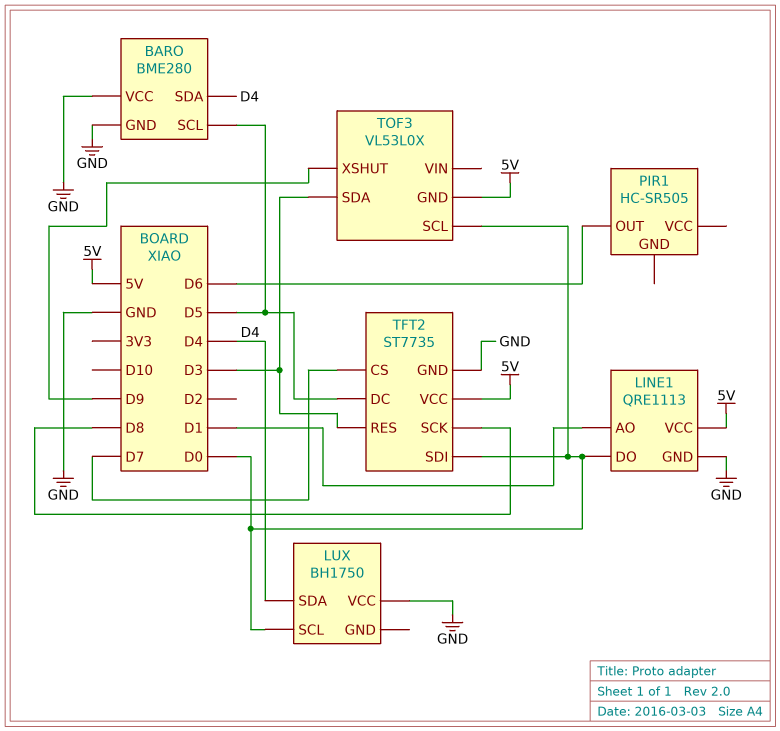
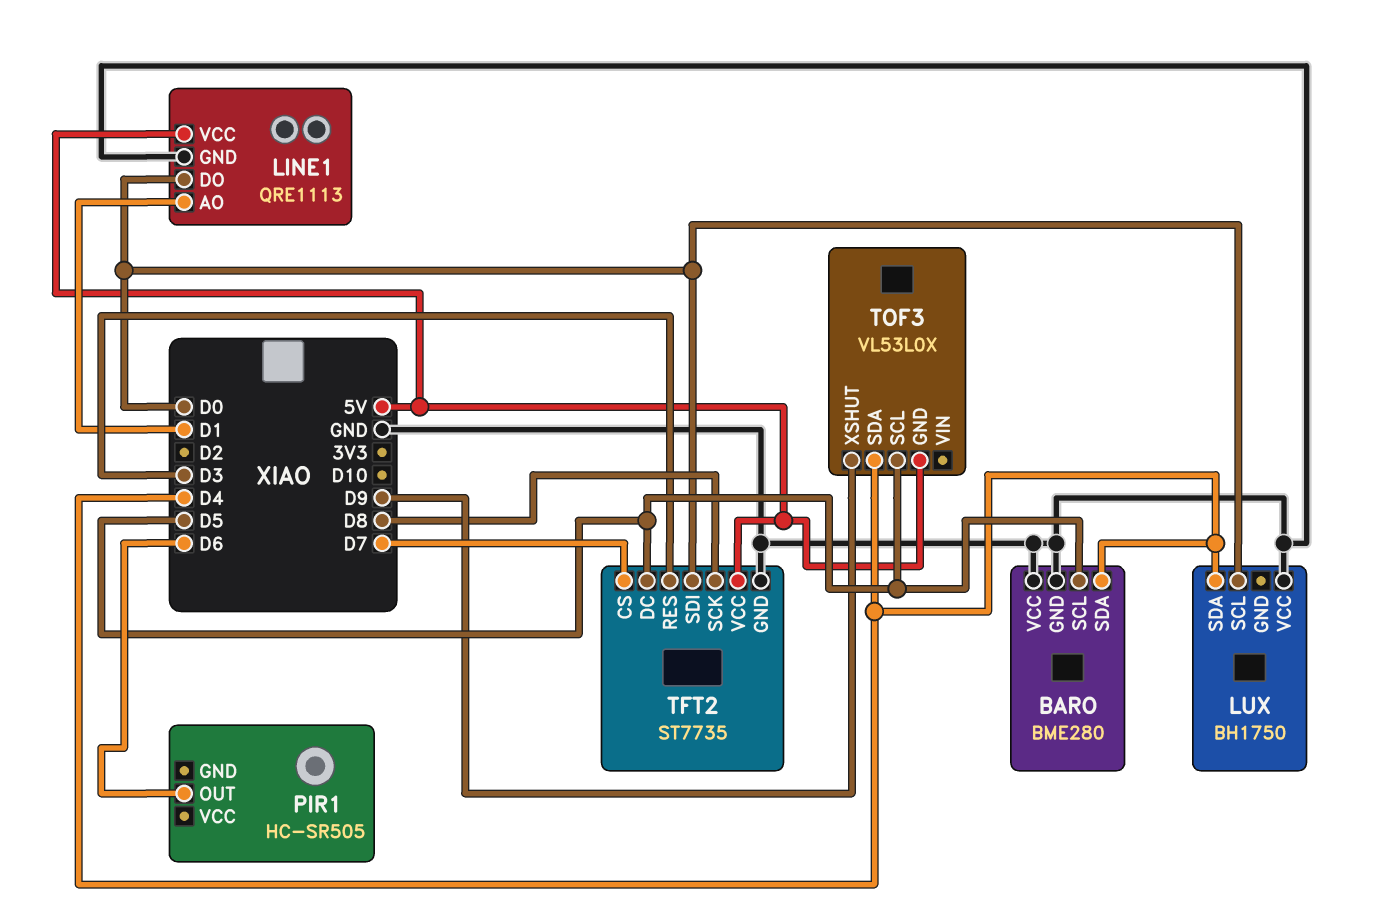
TOF3 pin SCL: D0 -> D5
TOF3 pin SDA: D3 -> D4

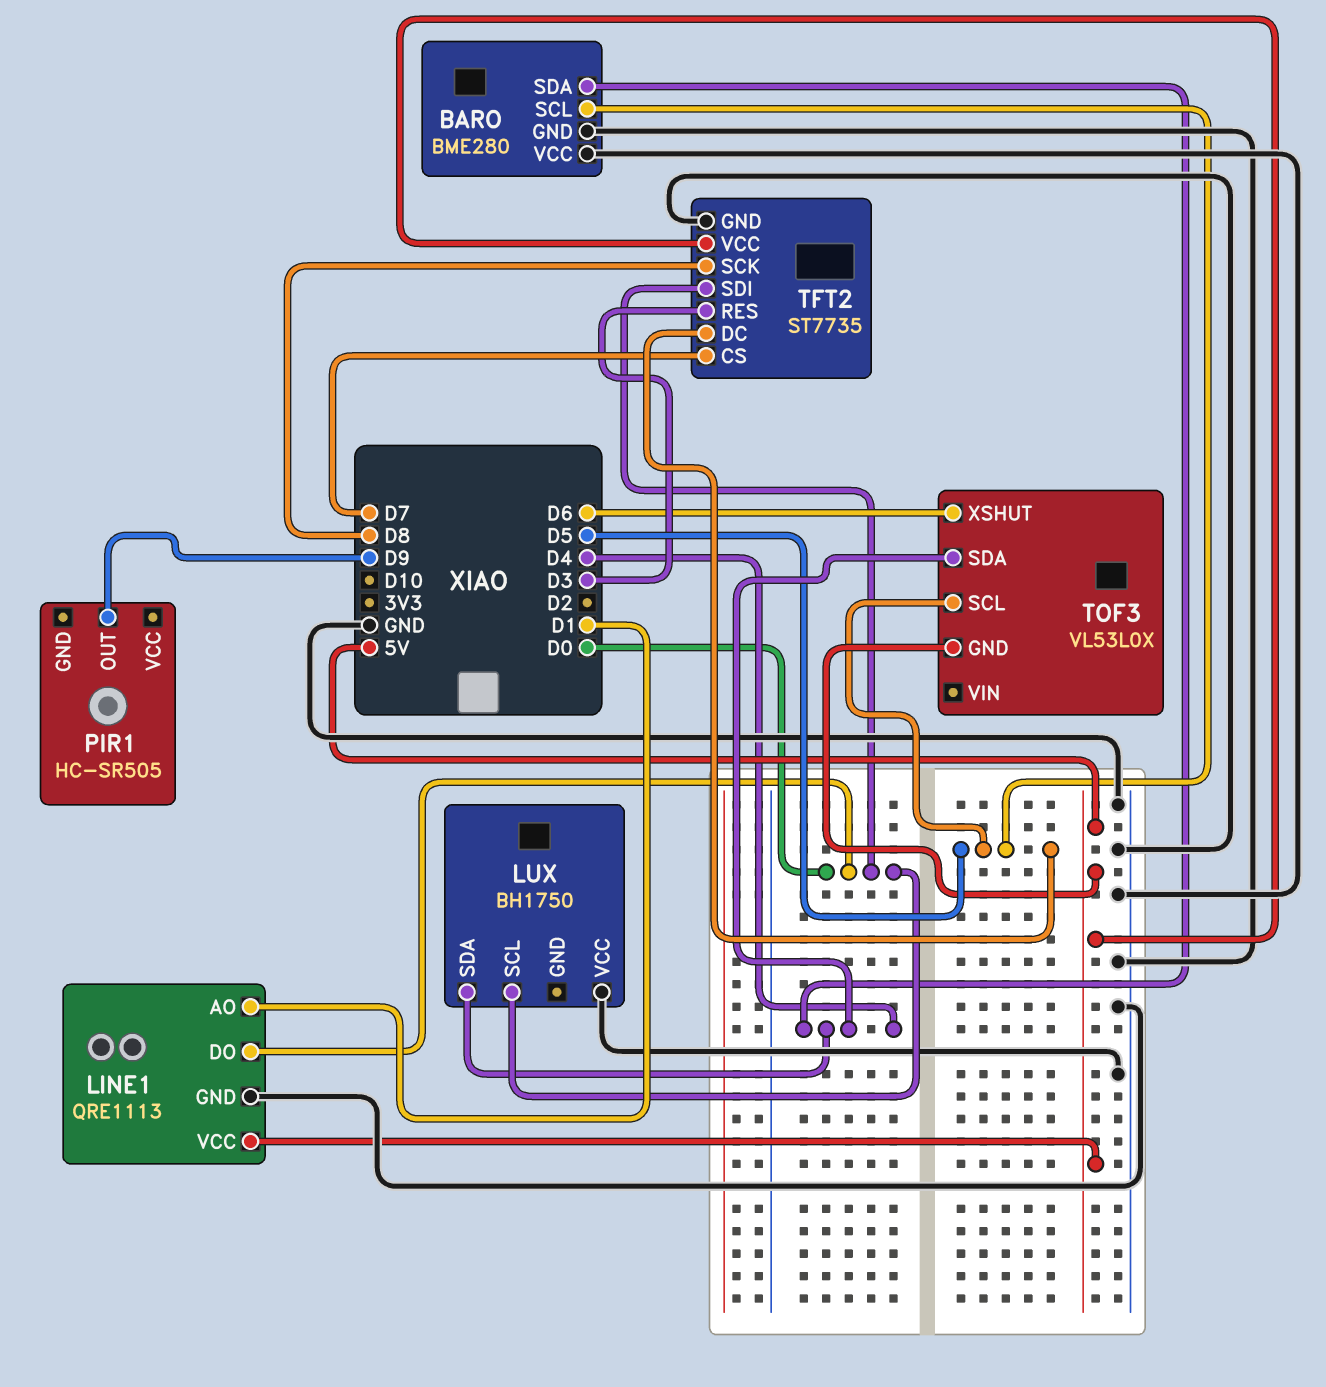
PIR1 pin OUT: D6 -> D9
TOF3 pin XSHUT: D9 -> D6

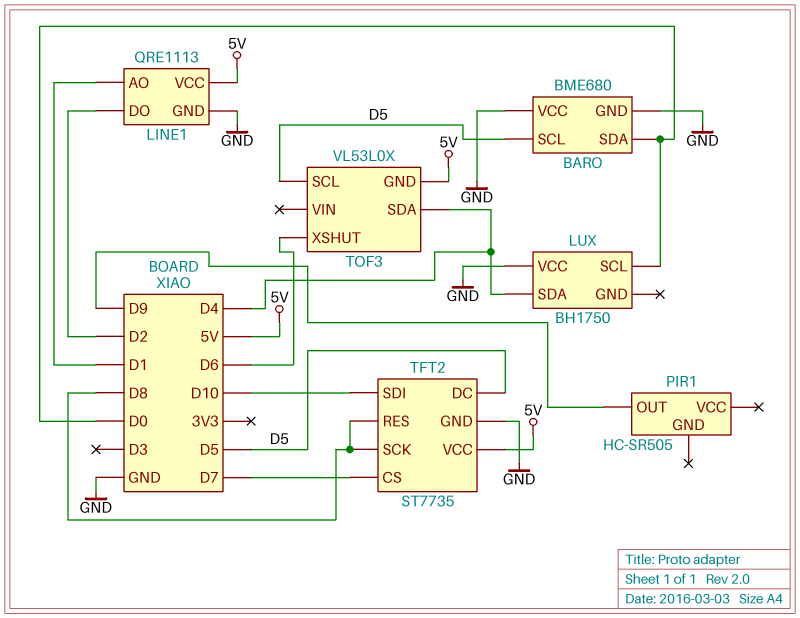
BARO: BME280 -> BME680
BARO pin SDA: D4 -> D0
LINE1 pin DO: D0 -> D2
TFT2 pin RES: D3 -> D8
TFT2 pin SDI: D0 -> D10

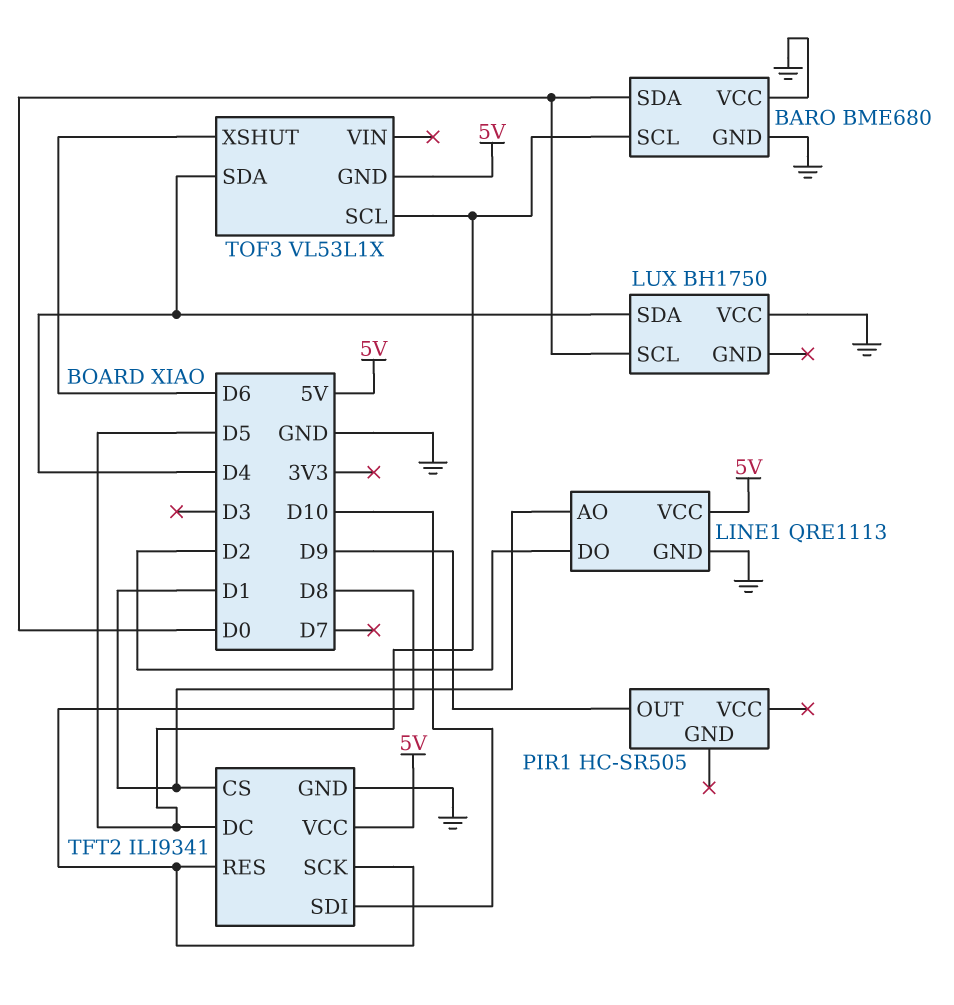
TFT2: ST7735 -> ILI9341
TFT2 pin CS: D7 -> D1
TOF3: VL53L0X -> VL53L1X

